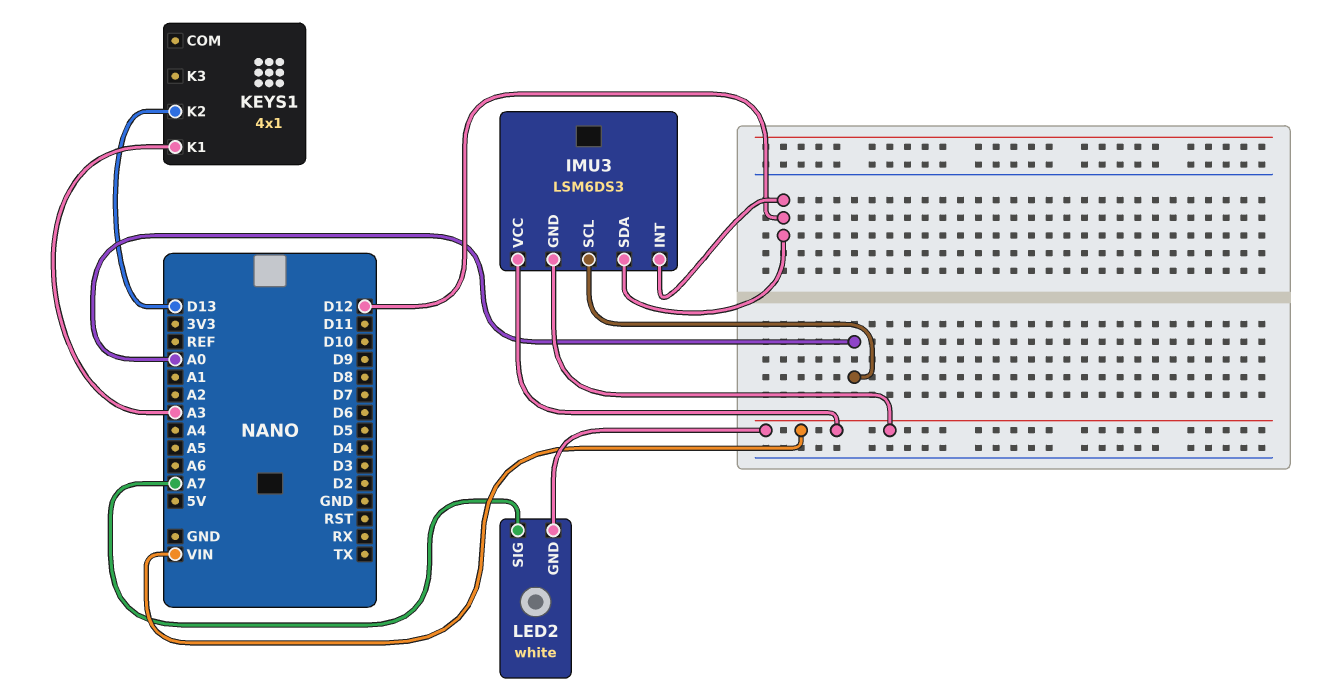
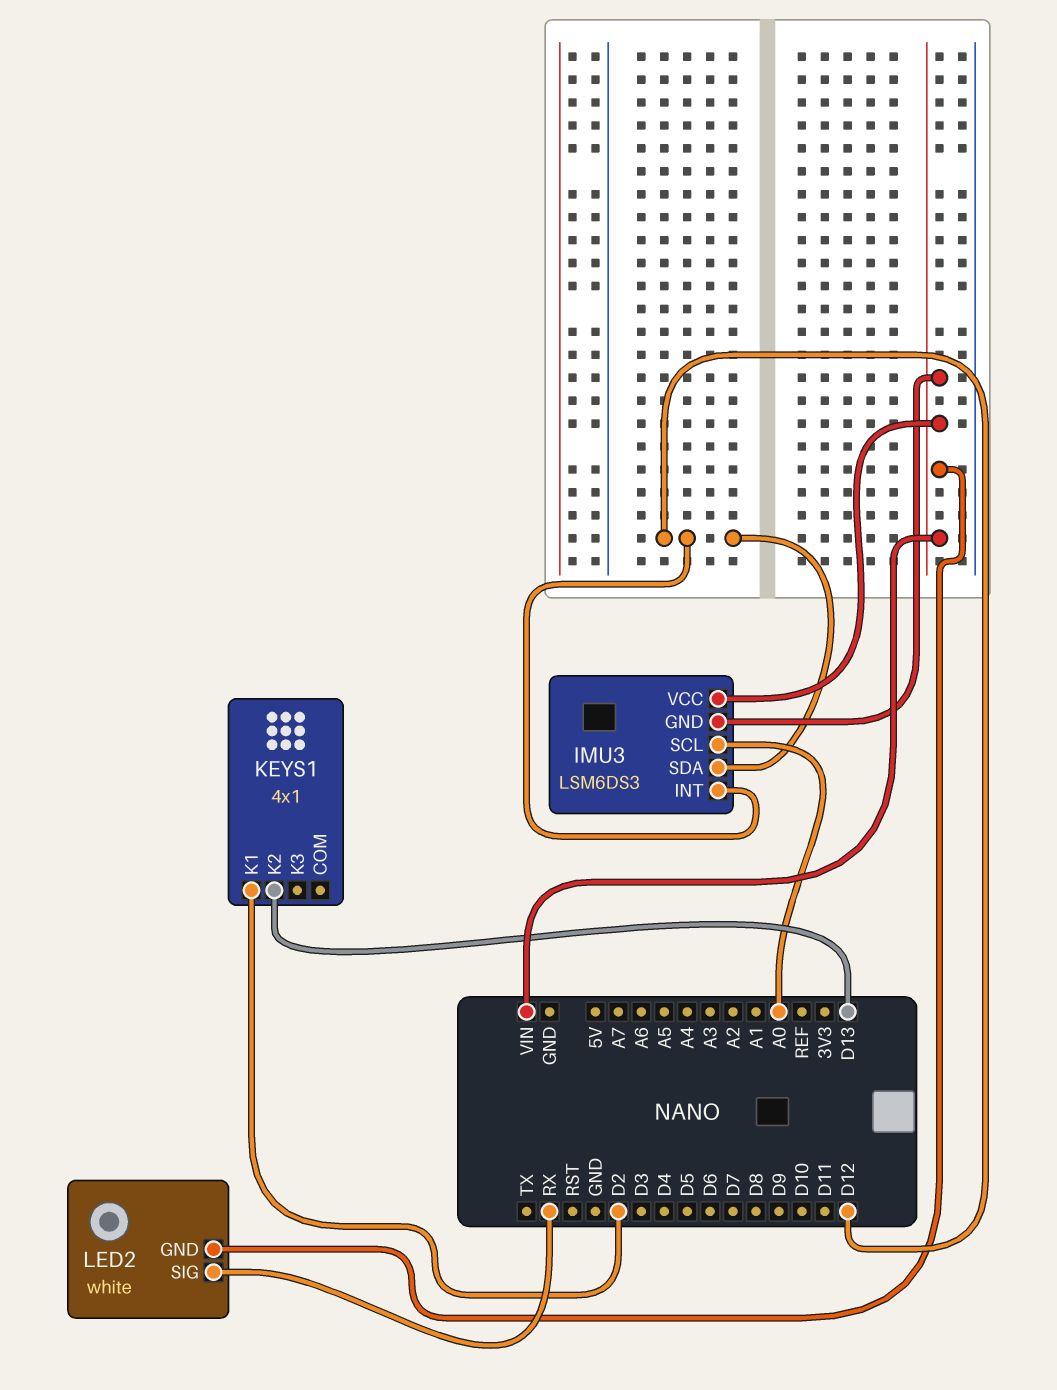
KEYS1 pin K1: A3 -> D2
LED2 pin SIG: A7 -> RX

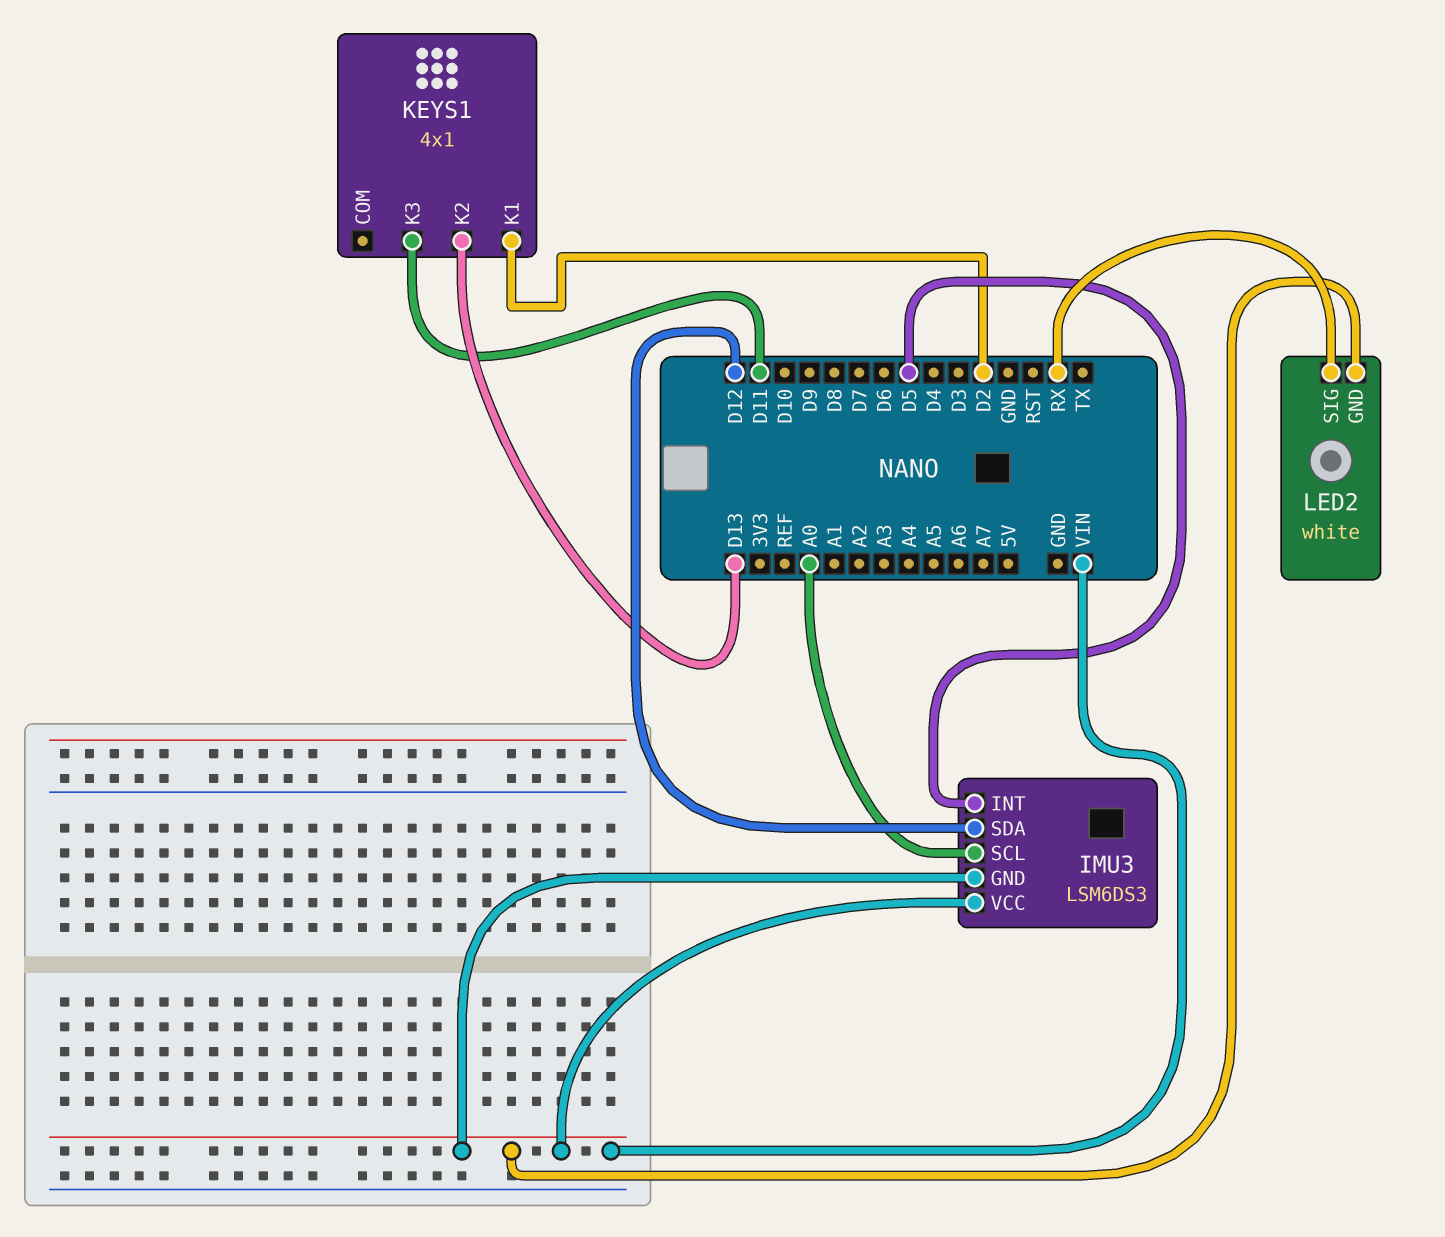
IMU3 pin INT: D12 -> D5
KEYS1 pin K3: none -> D11

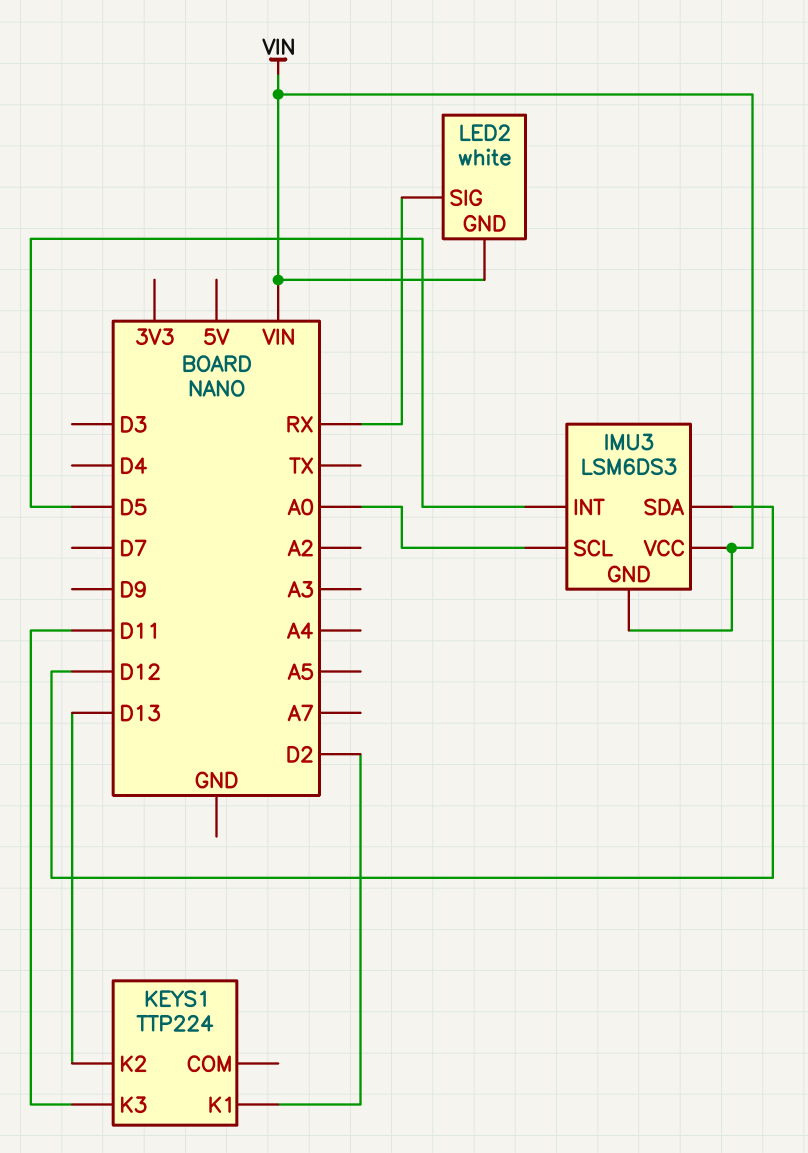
KEYS1: 4x1 -> TTP224

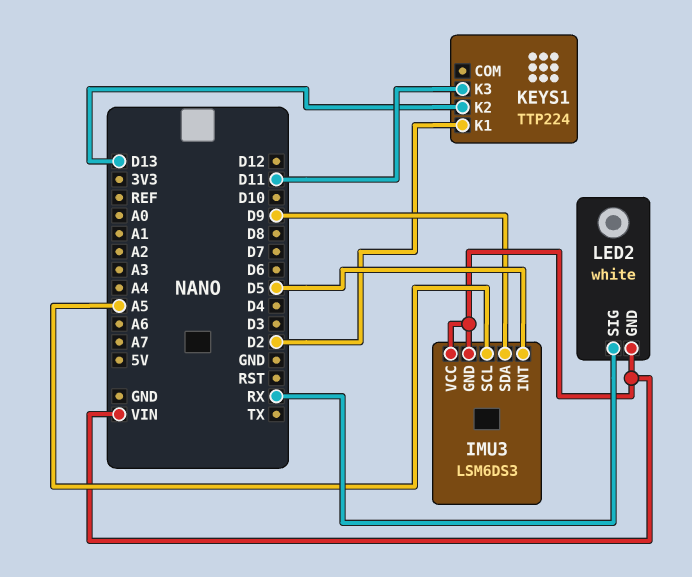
IMU3 pin SCL: A0 -> A5
IMU3 pin SDA: D12 -> D9

